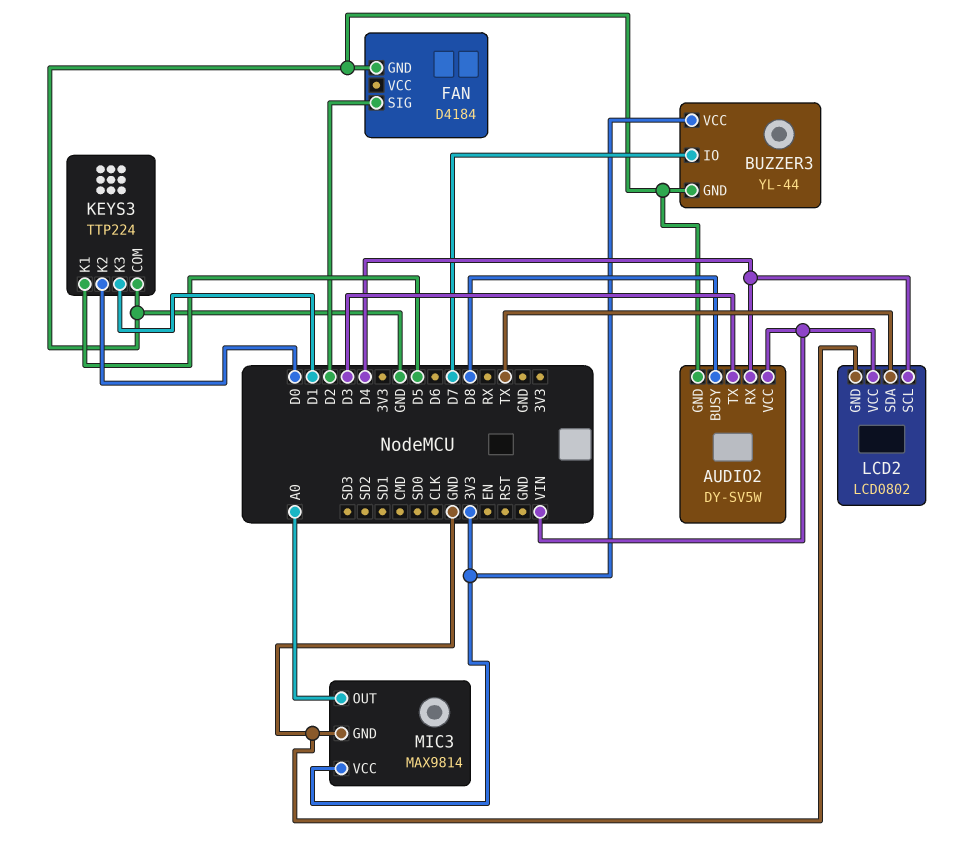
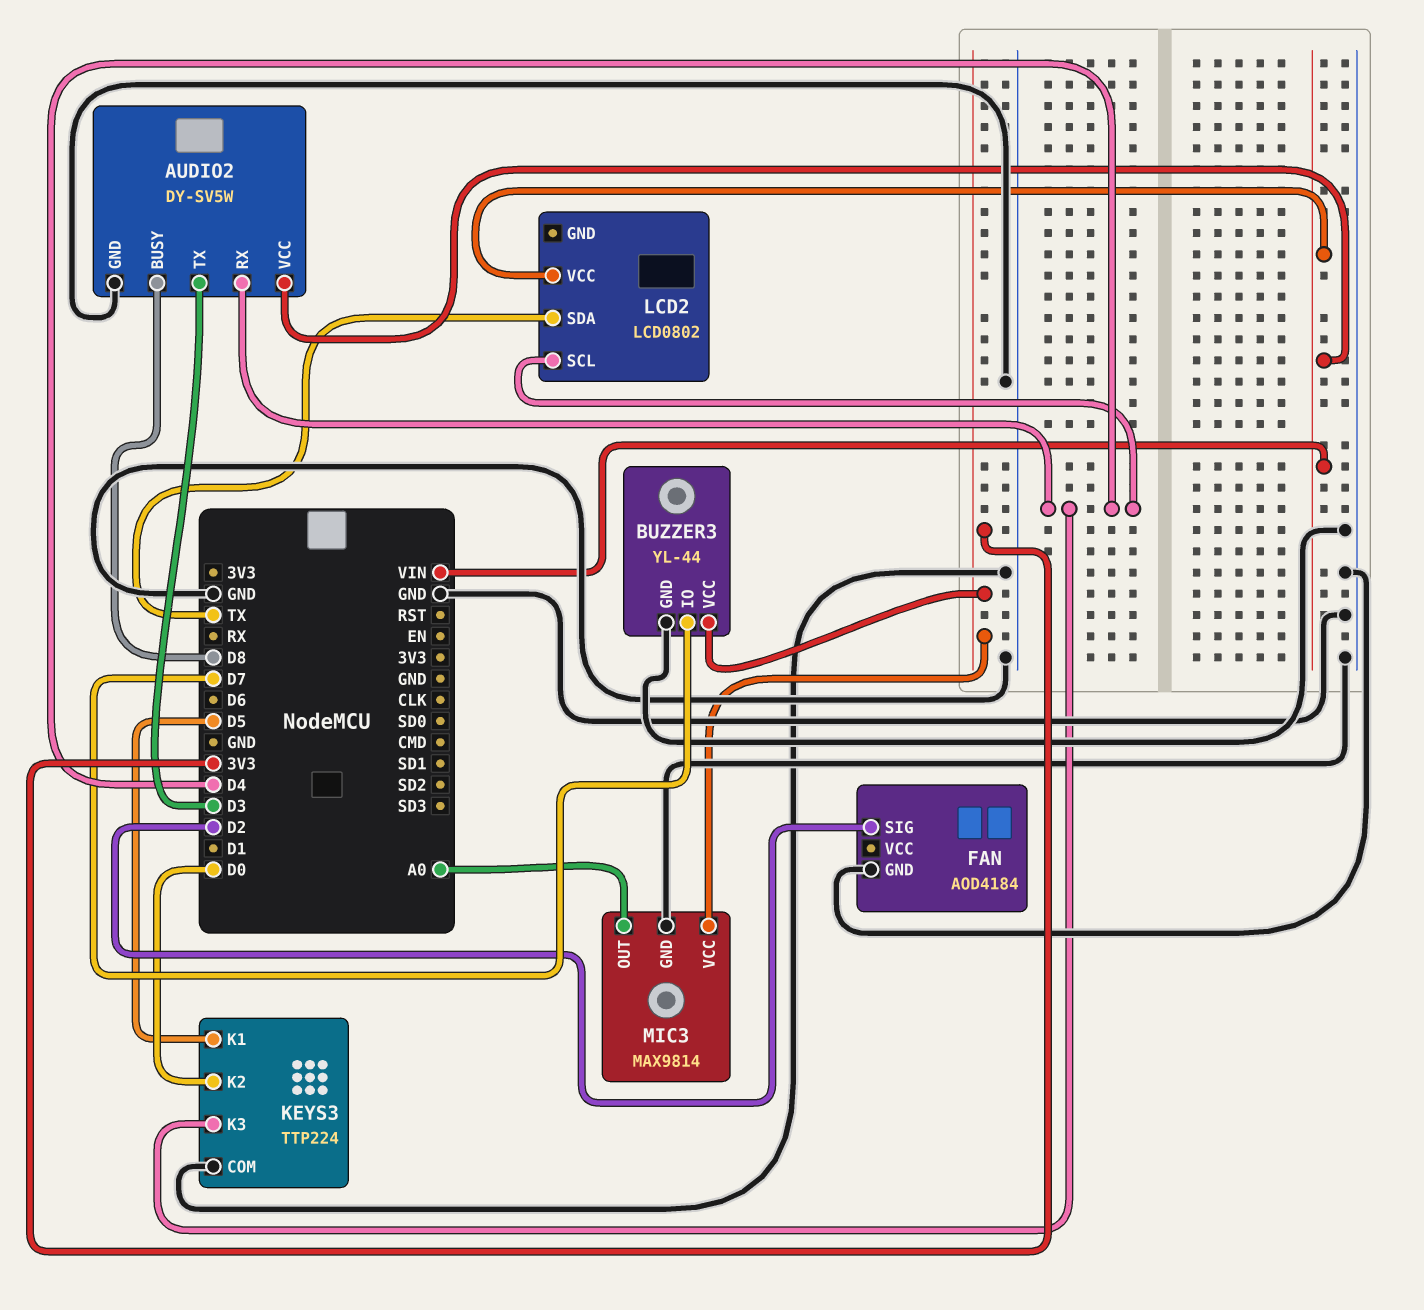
FAN: D4184 -> AOD4184
KEYS3 pin K3: D1 -> D4
LCD2 pin GND: GND -> none

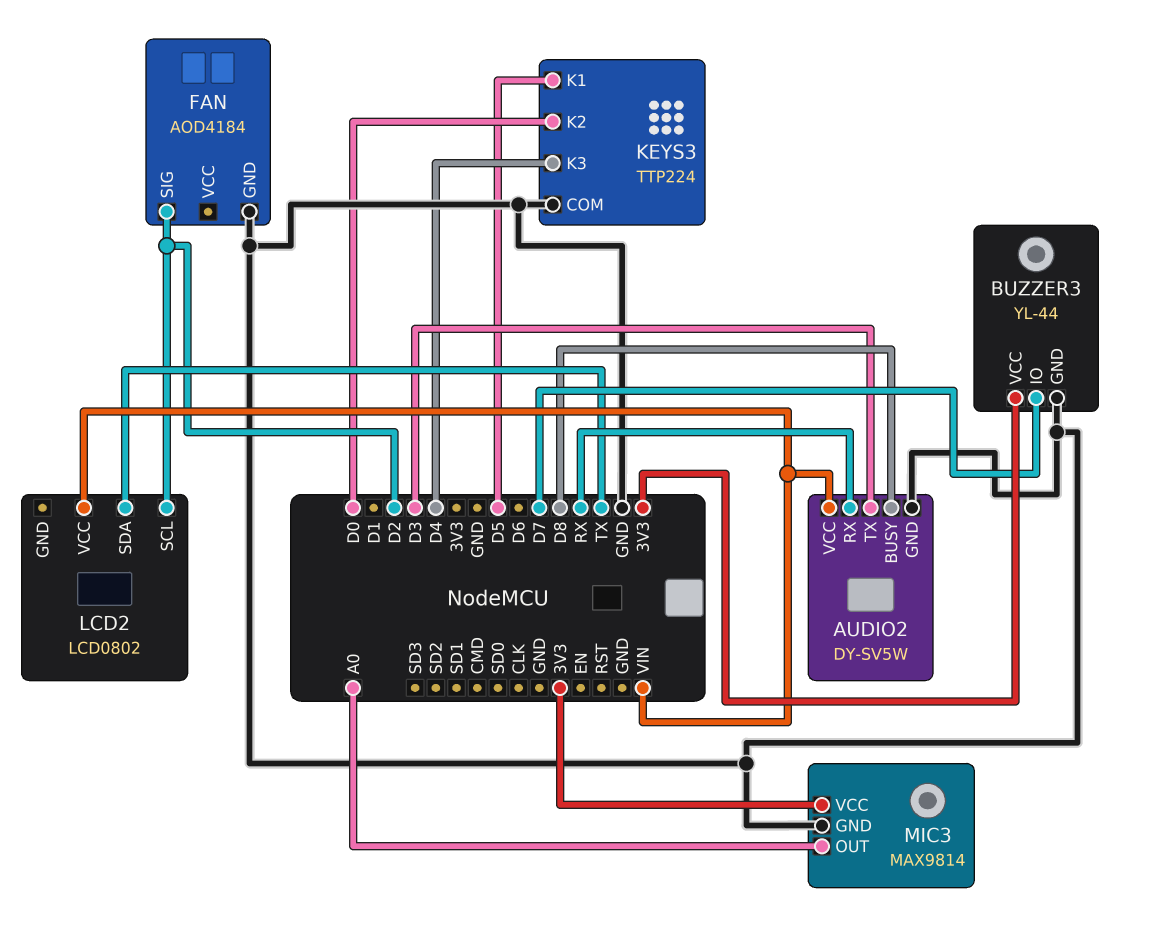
AUDIO2 pin RX: D4 -> RX
LCD2 pin SCL: D4 -> D2

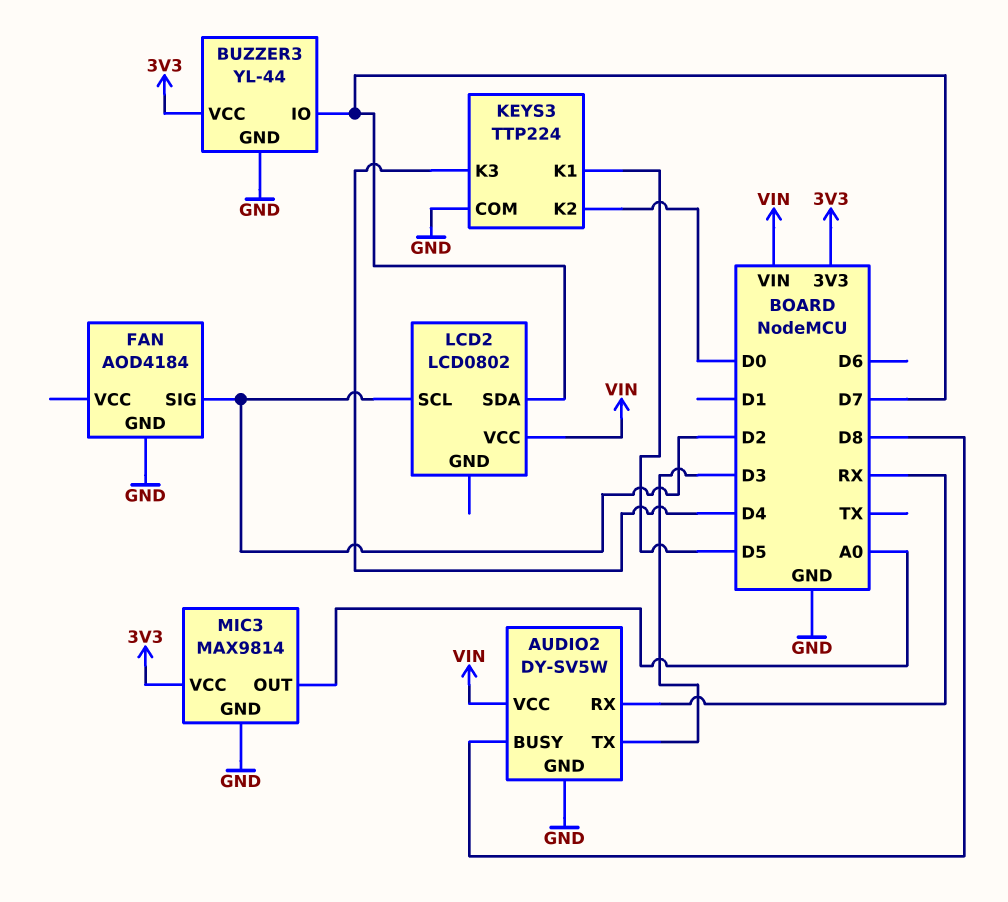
LCD2 pin SDA: TX -> D7

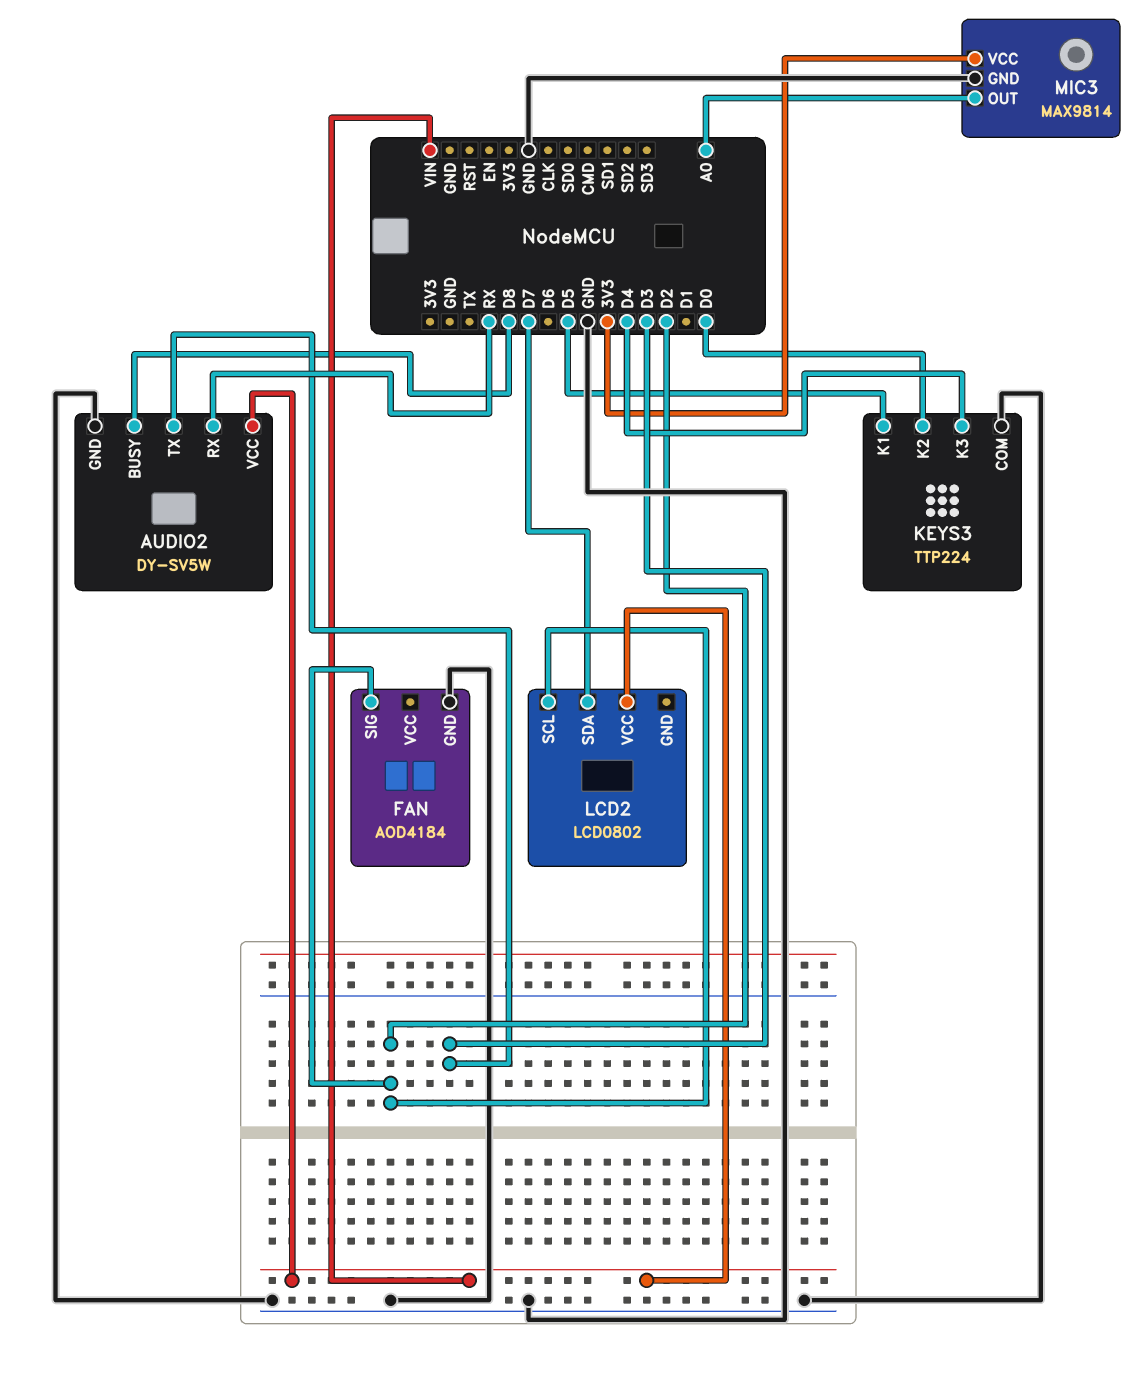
BUZZER3: YL-44 -> none
BUZZER3 pin GND: GND -> none
BUZZER3 pin IO: D7 -> none
BUZZER3 pin VCC: 3V3 -> none

